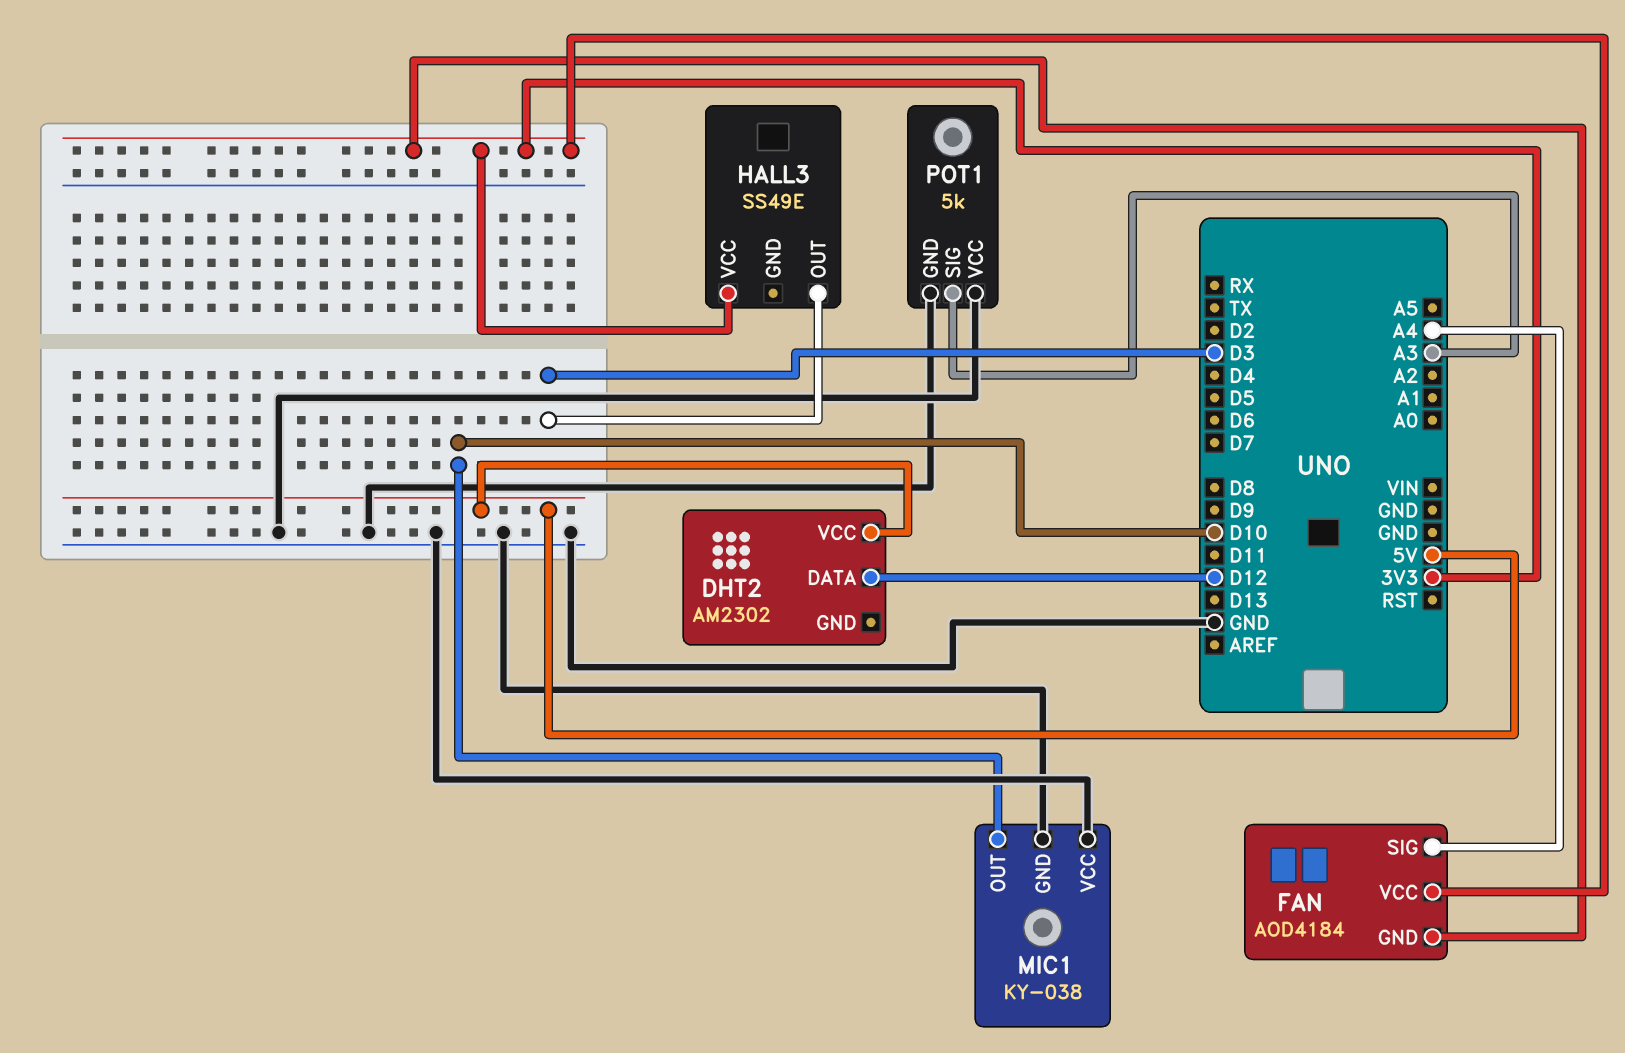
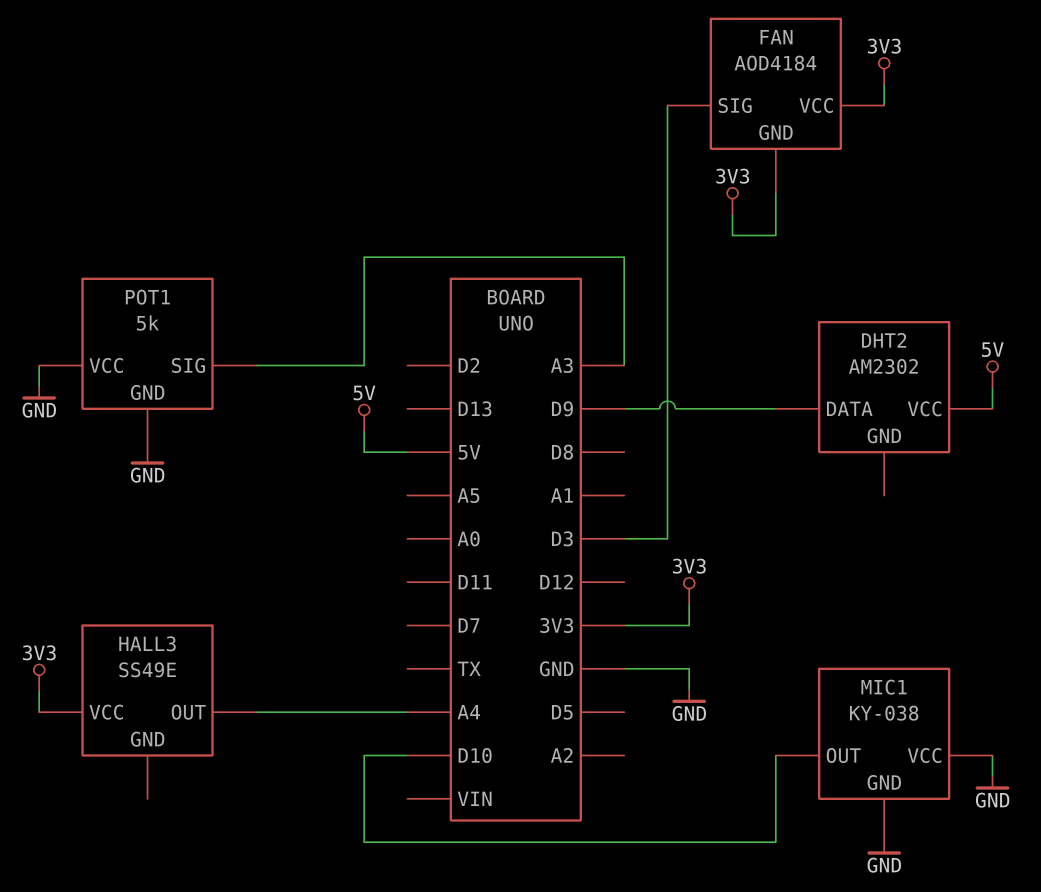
DHT2 pin DATA: D12 -> D9
FAN pin SIG: A4 -> D3
HALL3 pin OUT: D3 -> A4

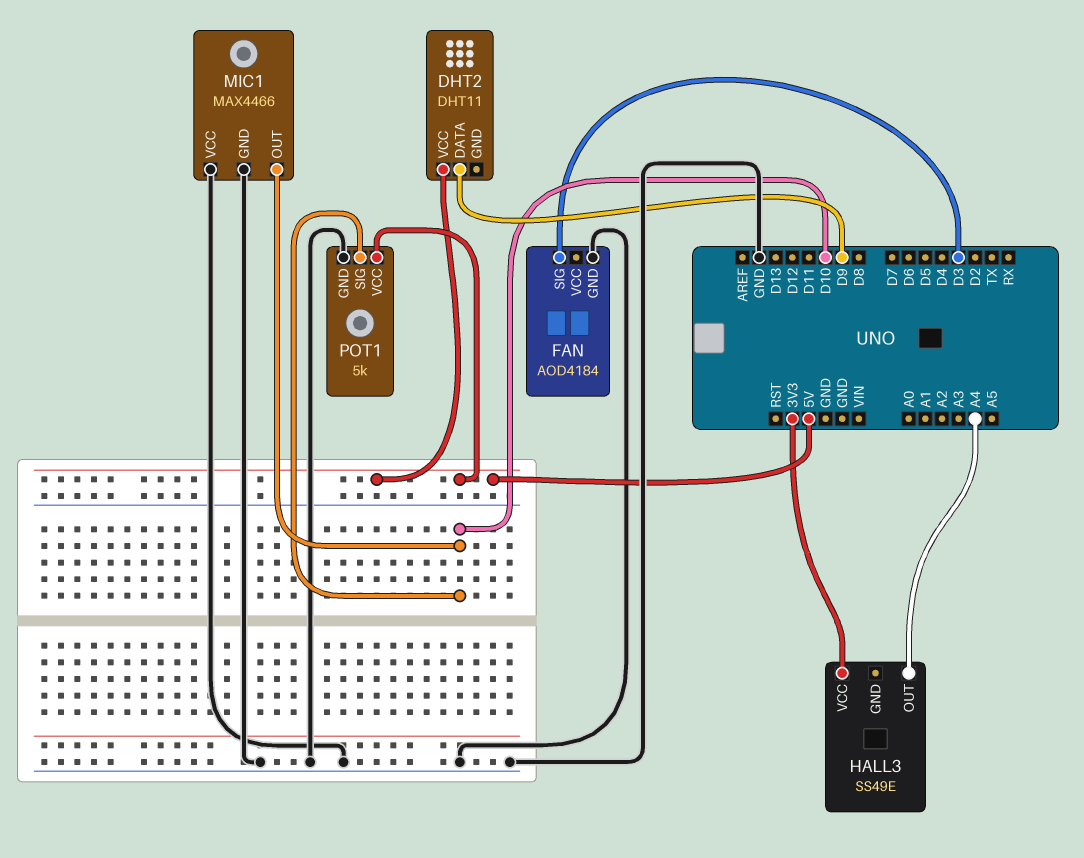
DHT2: AM2302 -> DHT11
FAN pin GND: 3V3 -> GND
FAN pin VCC: 3V3 -> none
MIC1: KY-038 -> MAX4466
POT1 pin SIG: A3 -> D10
POT1 pin VCC: GND -> 5V

